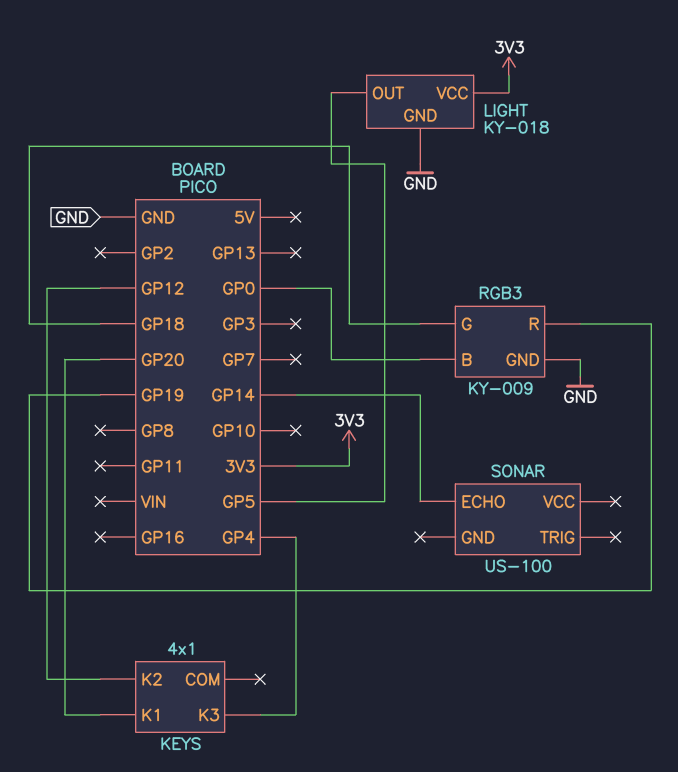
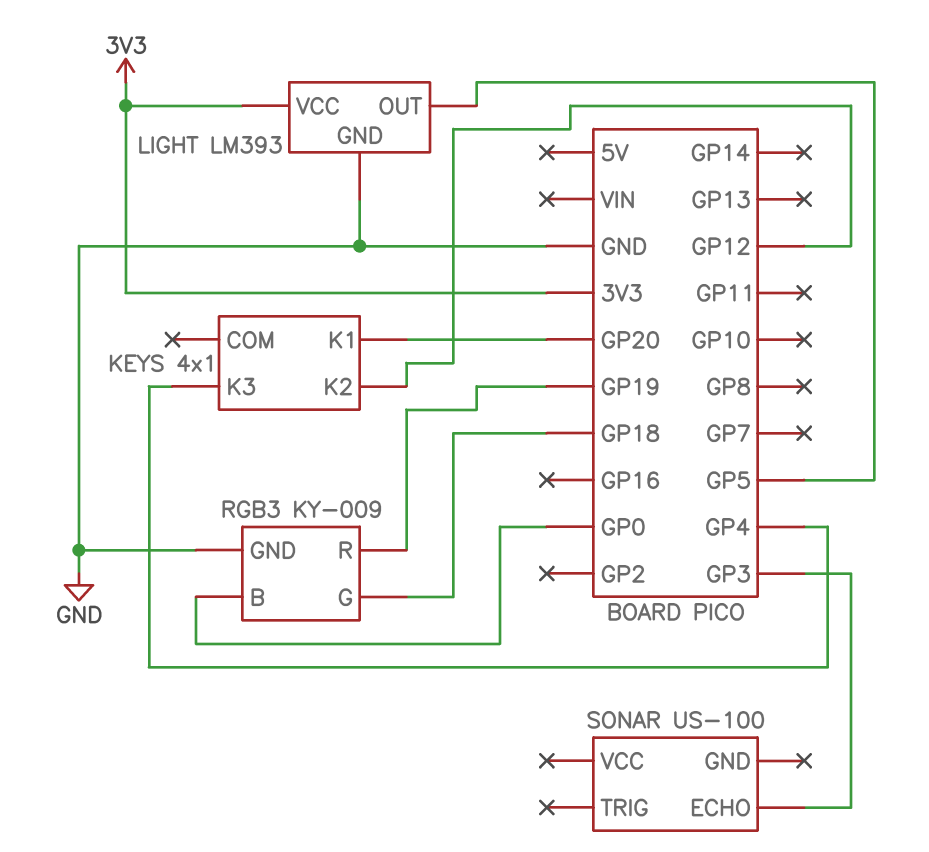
LIGHT: KY-018 -> LM393
SONAR pin ECHO: GP14 -> GP3

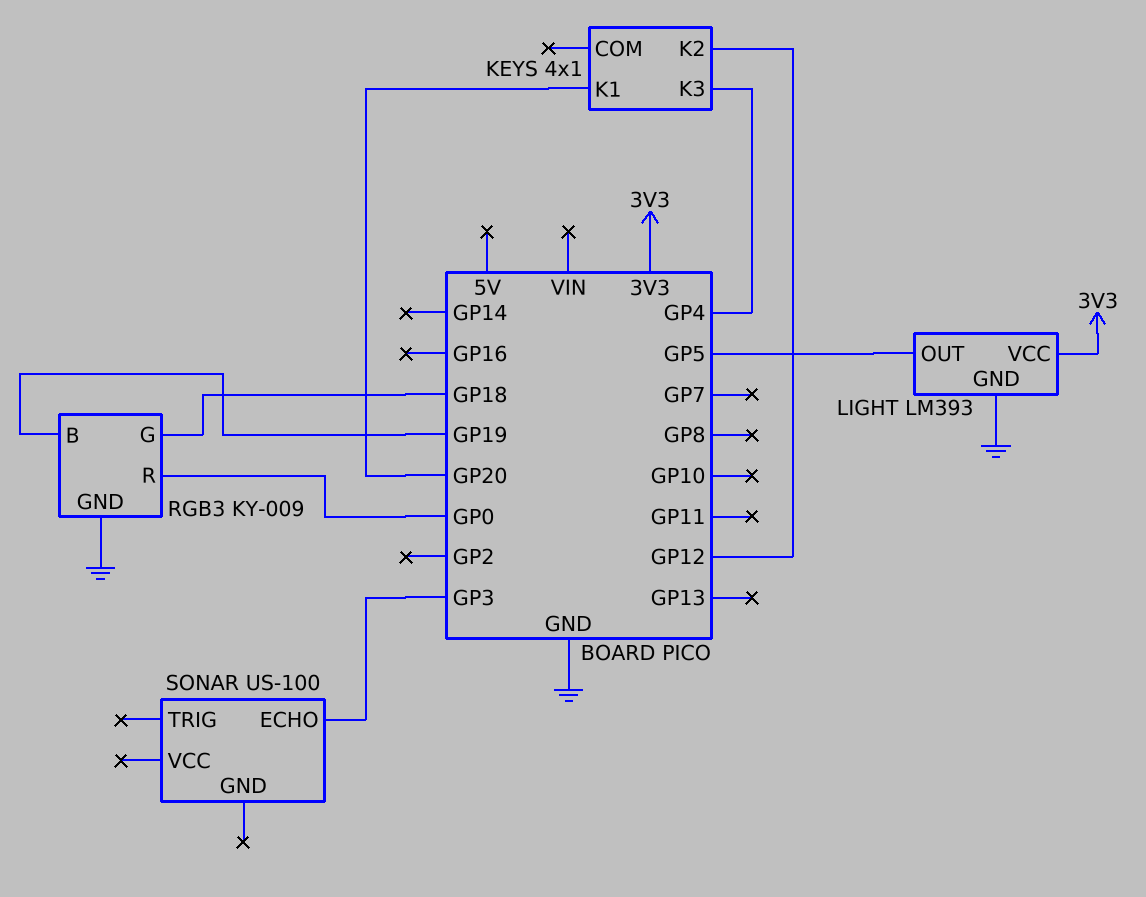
RGB3 pin B: GP0 -> GP19
RGB3 pin R: GP19 -> GP0

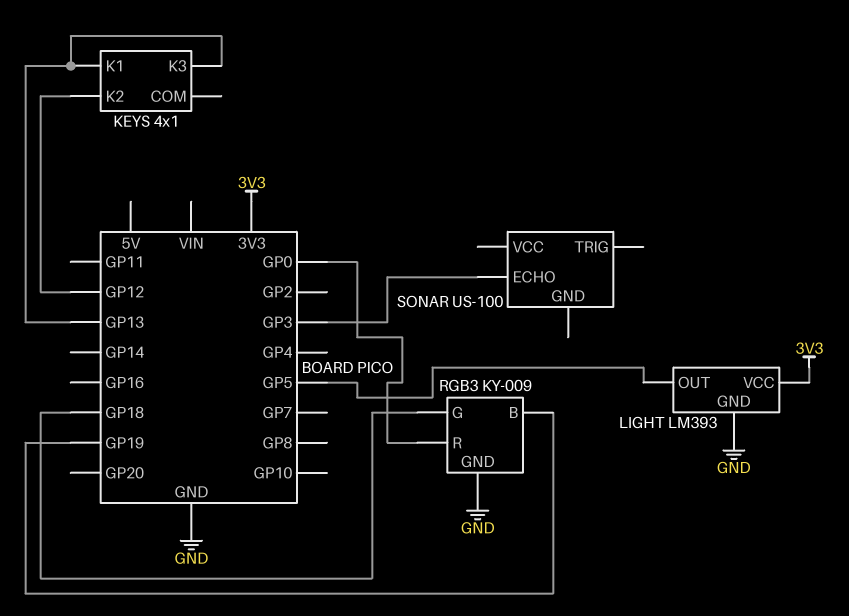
KEYS pin K1: GP20 -> GP13
KEYS pin K3: GP4 -> GP13

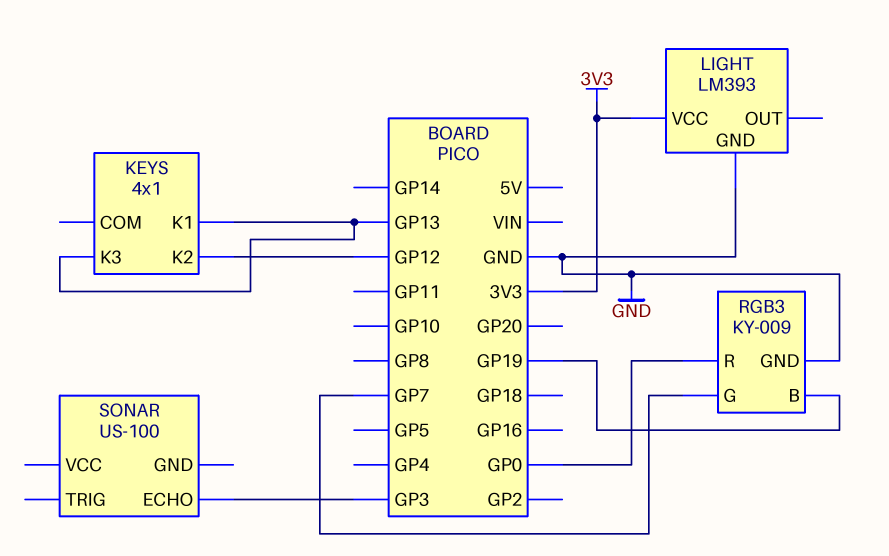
LIGHT pin OUT: GP5 -> none
RGB3 pin G: GP18 -> GP7

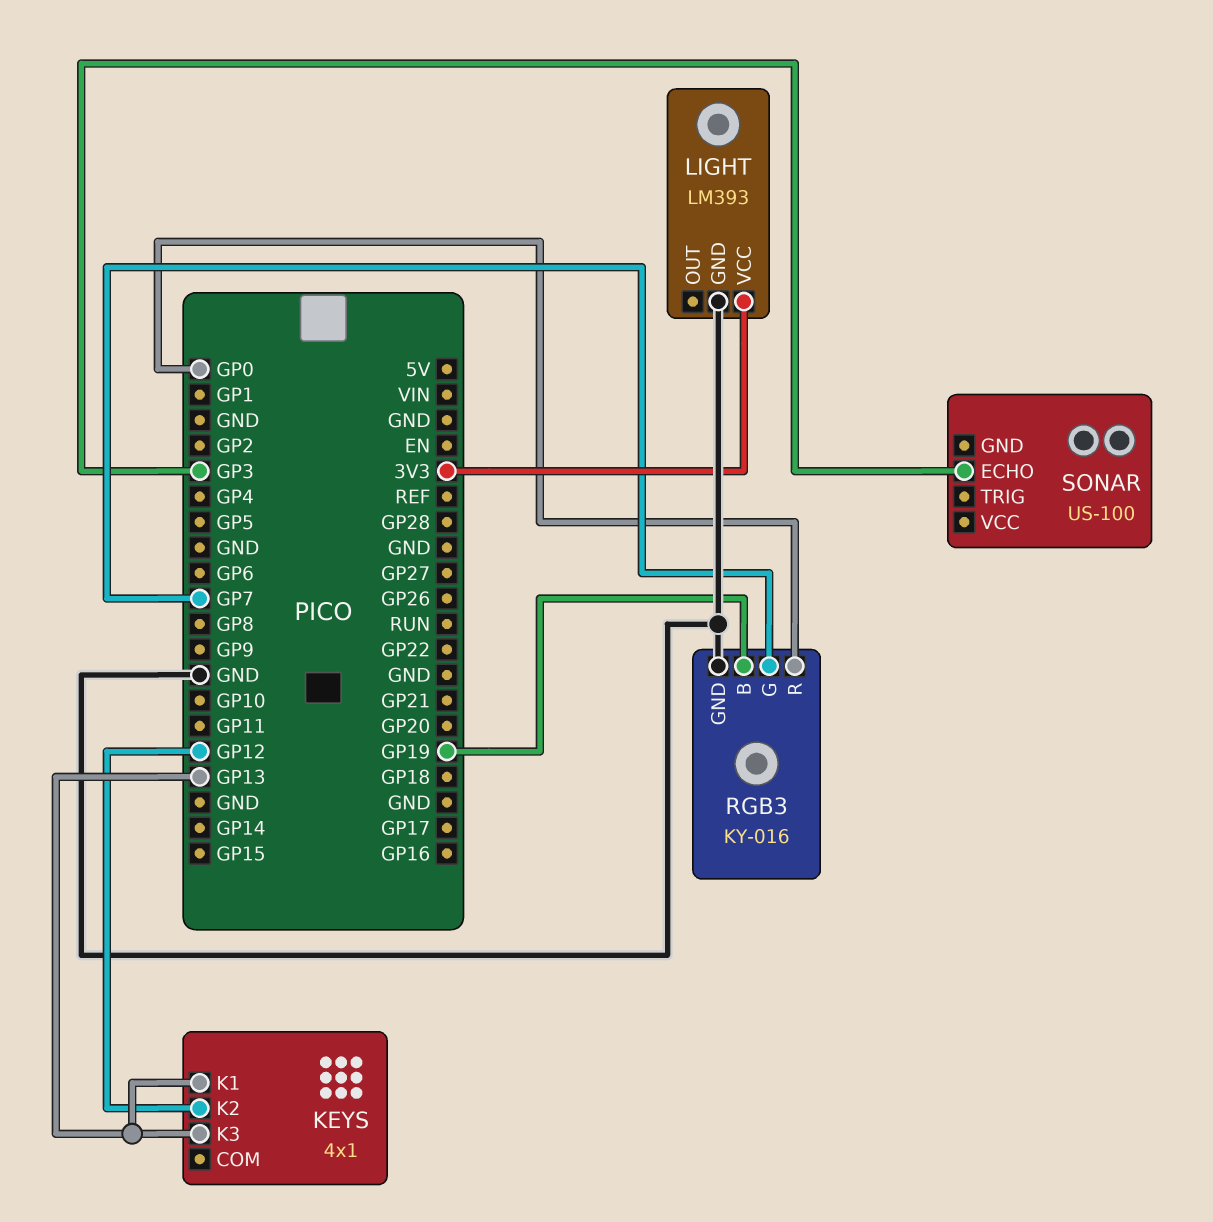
RGB3: KY-009 -> KY-016

